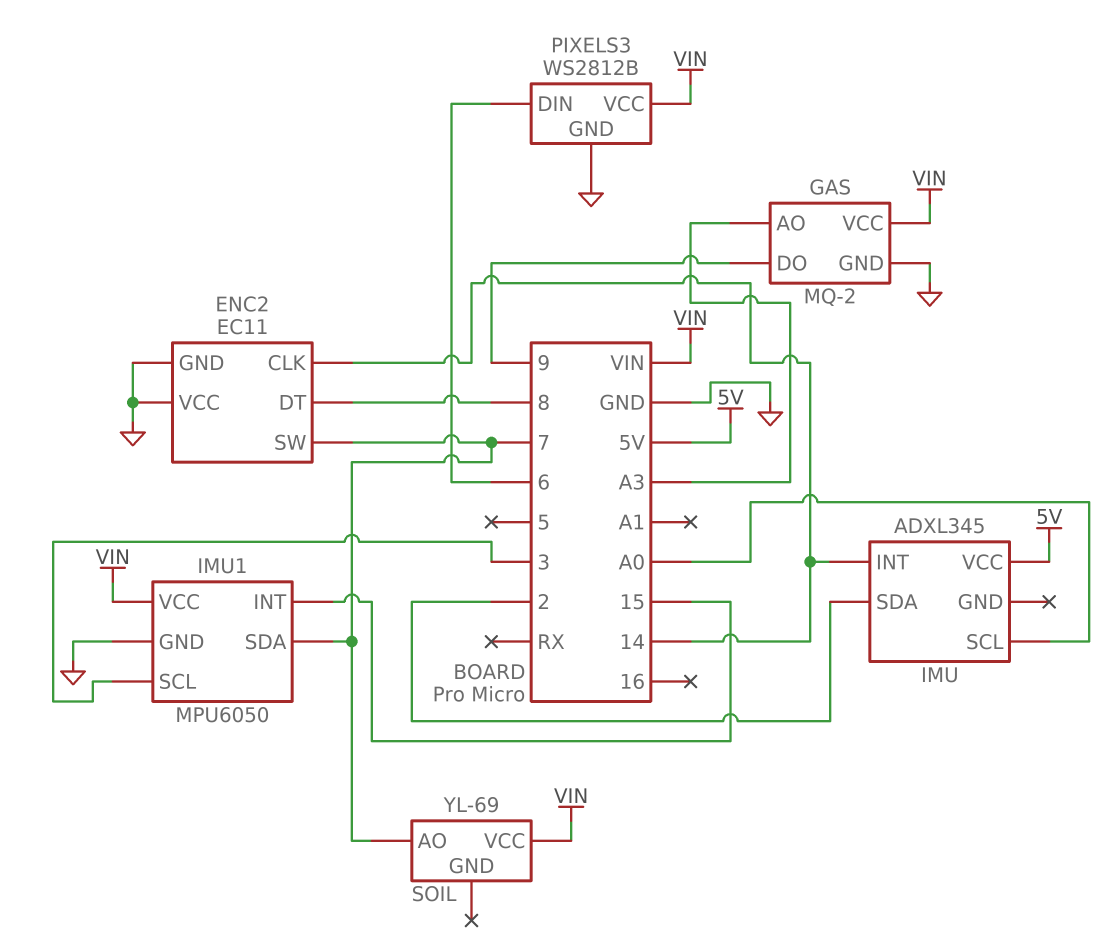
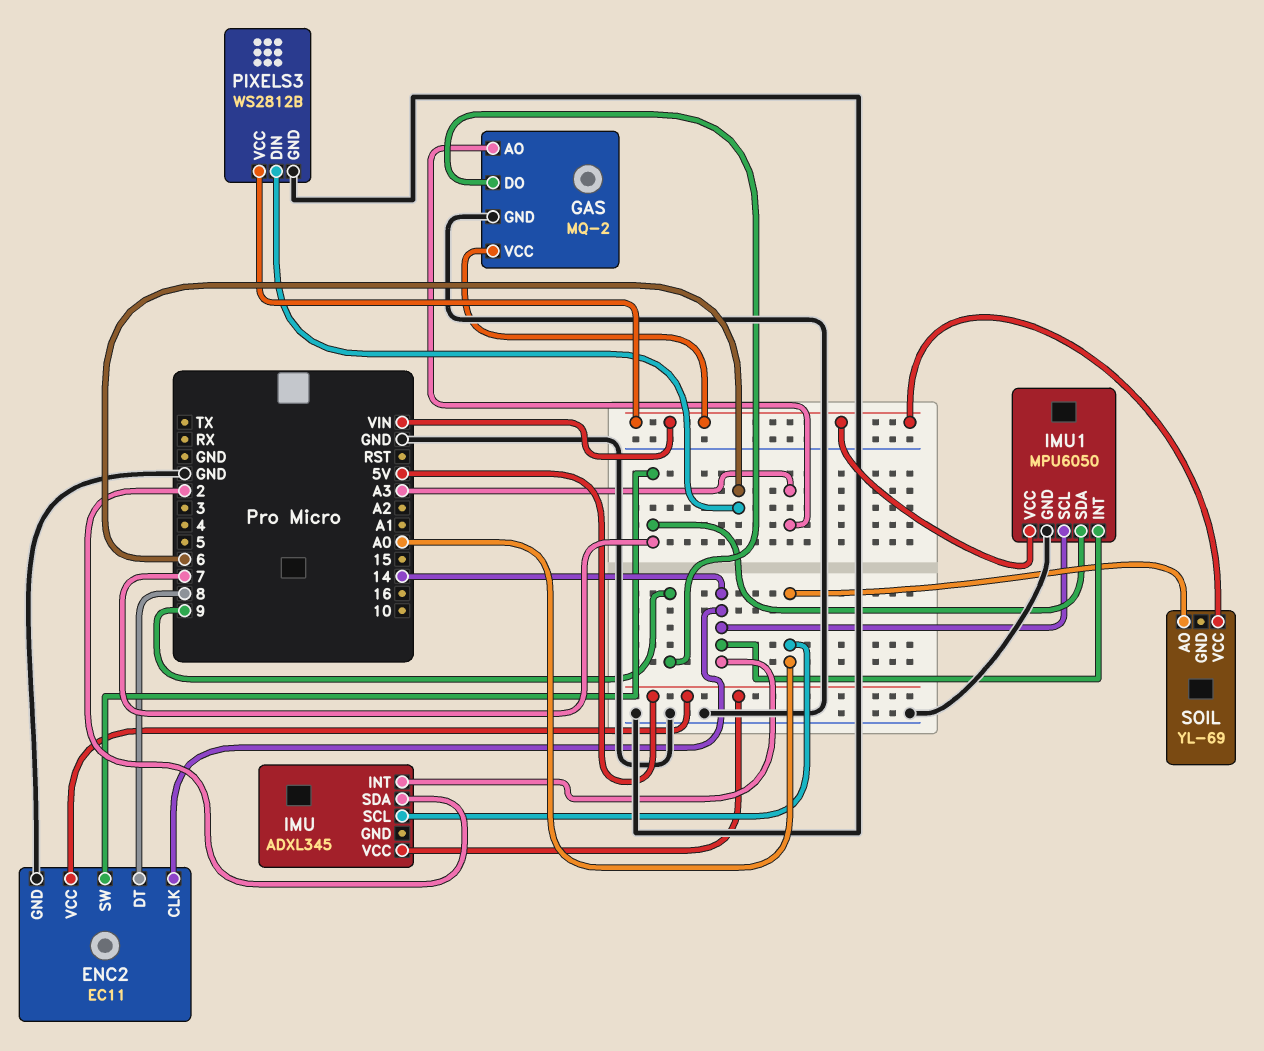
ENC2 pin VCC: GND -> 5V
IMU1 pin INT: 15 -> 14
IMU1 pin SCL: 3 -> 14
SOIL pin AO: 7 -> A0

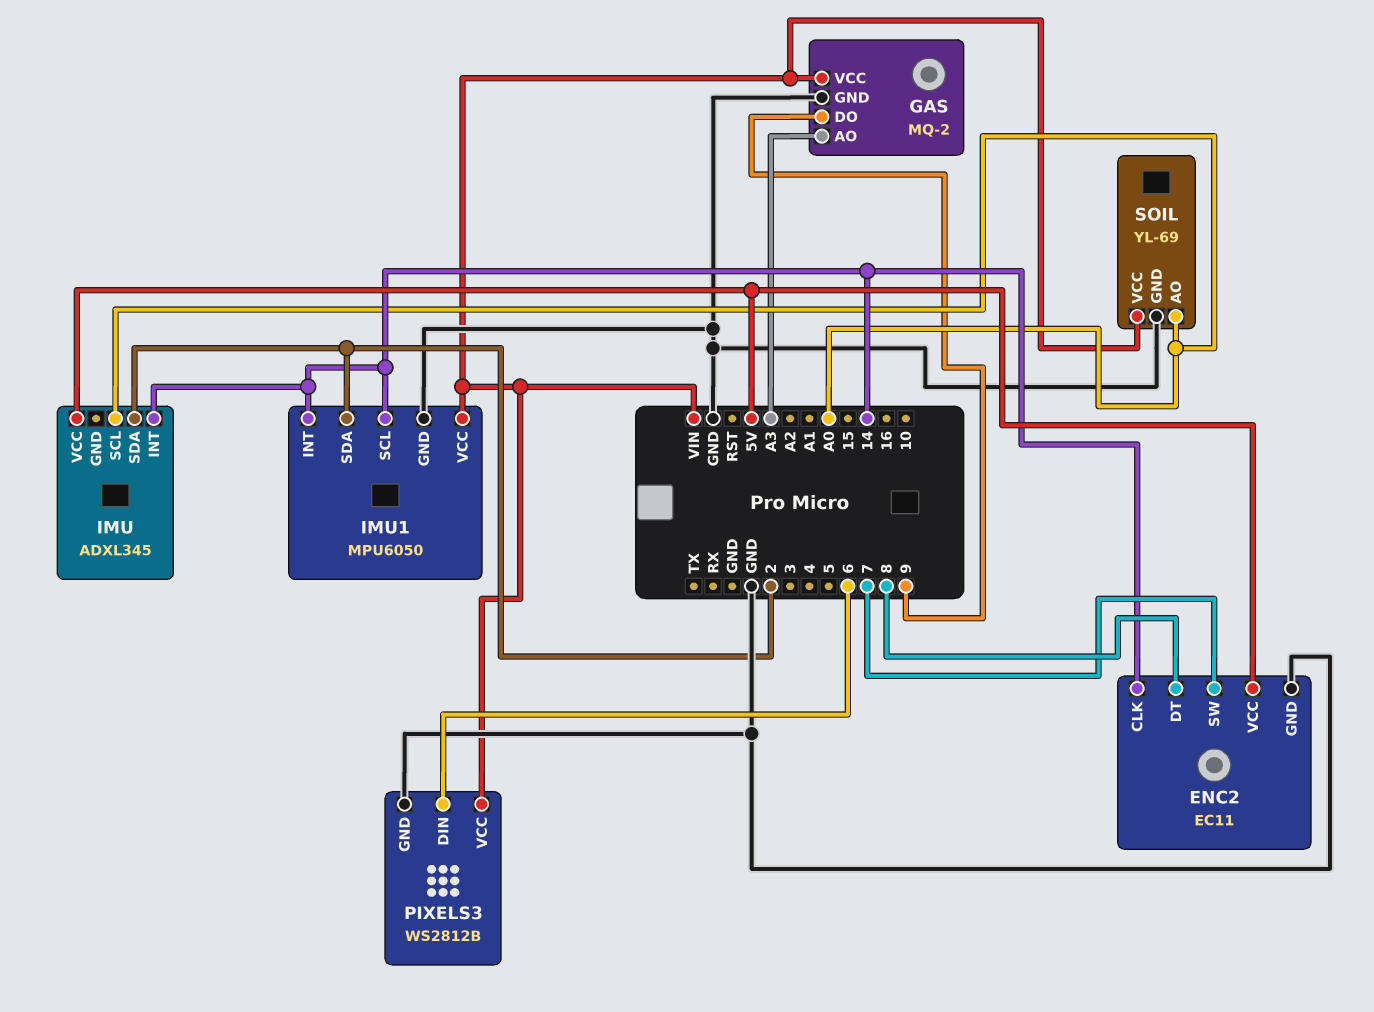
IMU1 pin SDA: 7 -> 2
SOIL pin GND: none -> GND

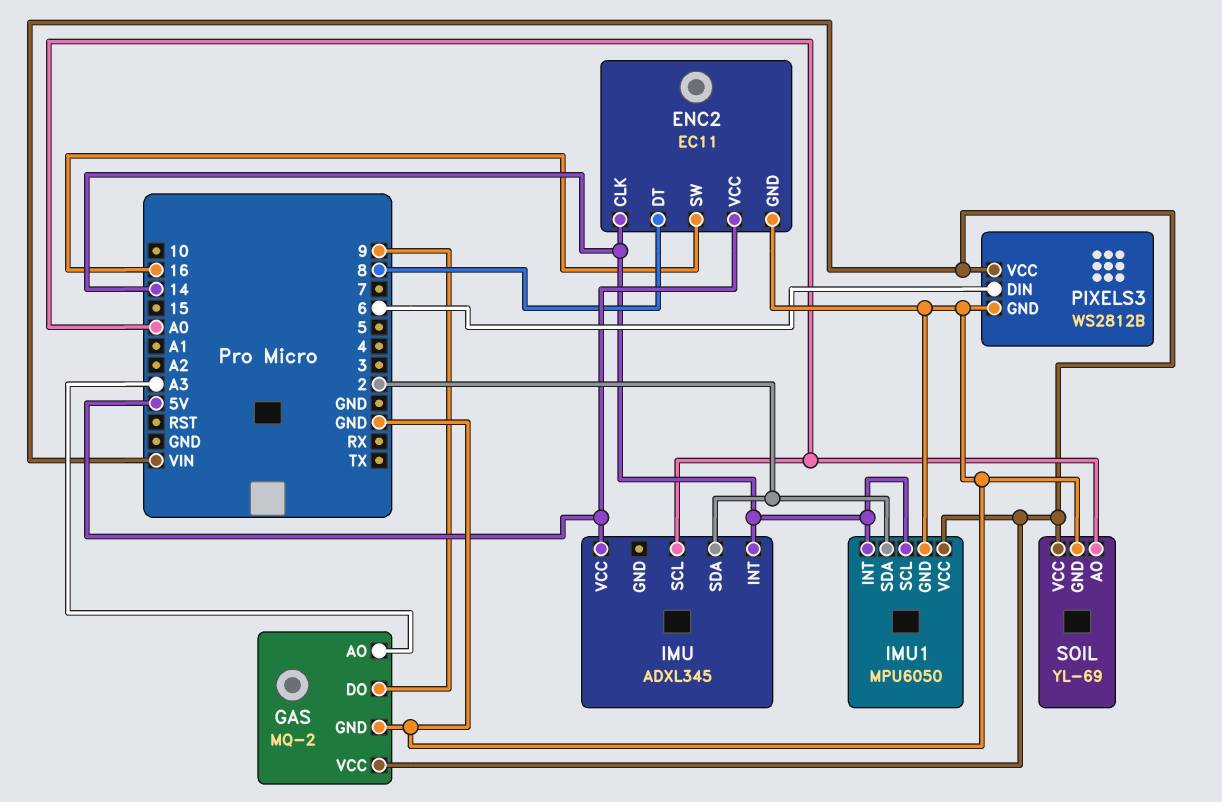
ENC2 pin SW: 7 -> 16

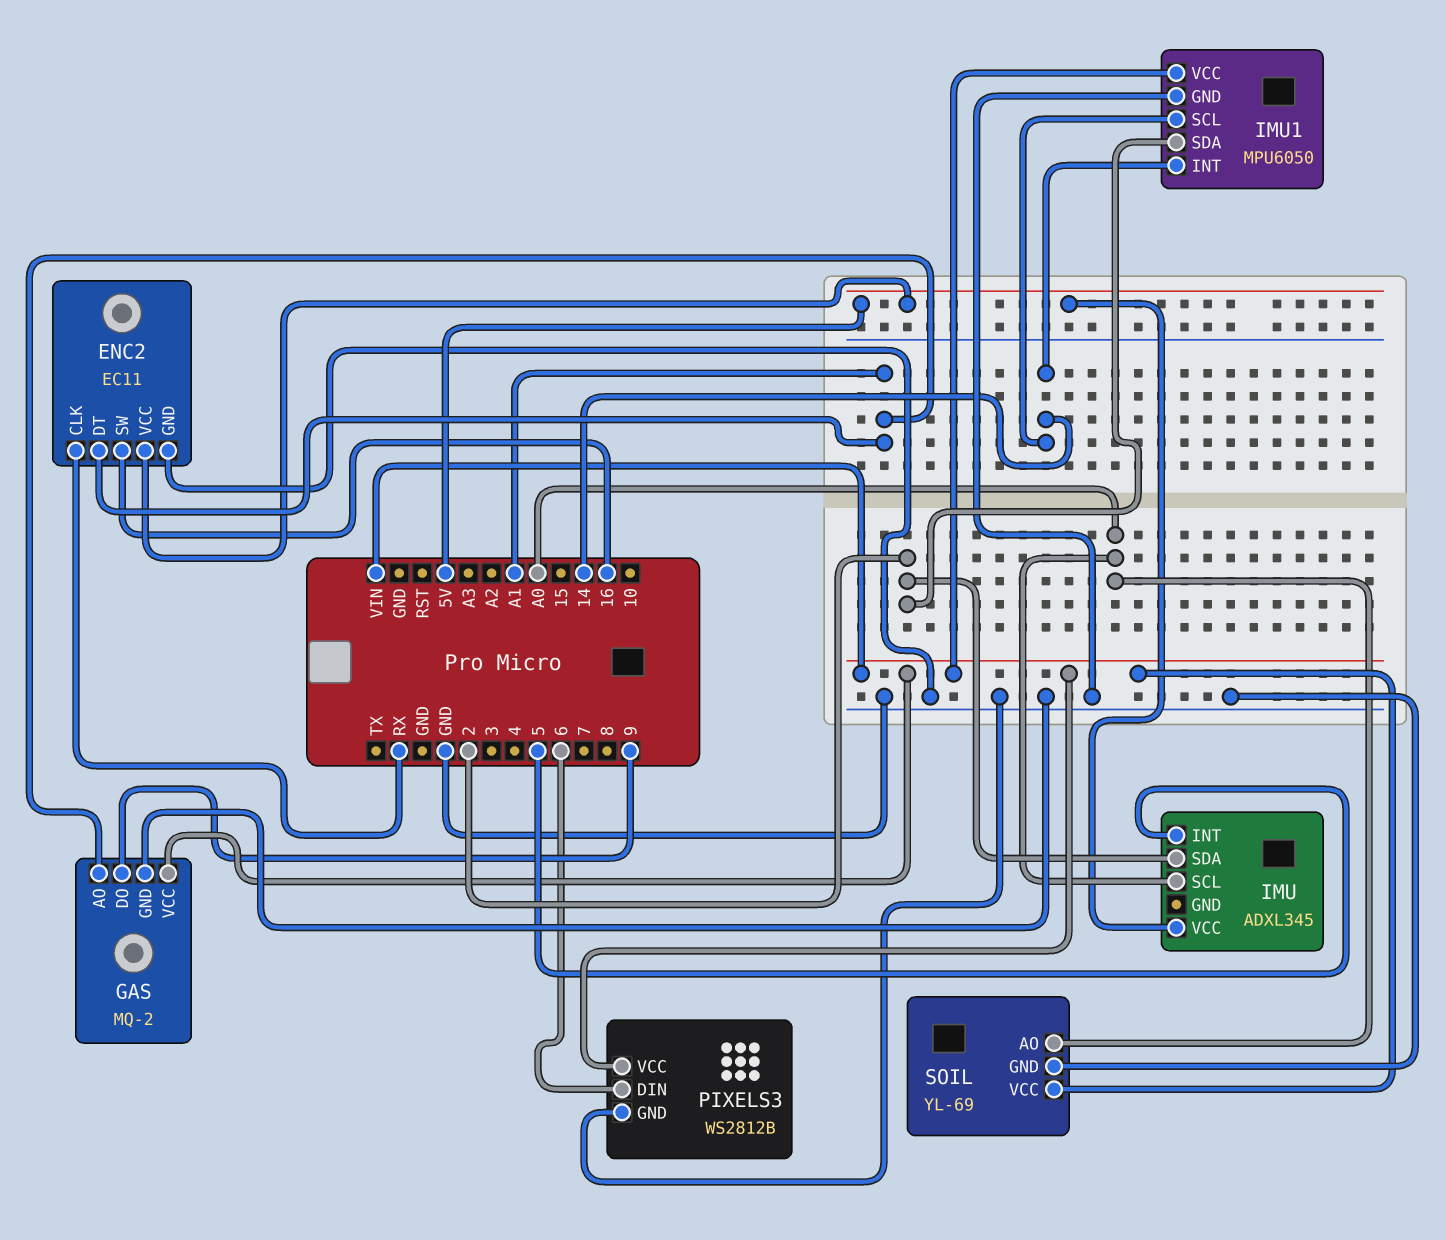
ENC2 pin CLK: 14 -> RX
ENC2 pin DT: 8 -> A1
GAS pin AO: A3 -> A1
IMU pin INT: 14 -> 5

